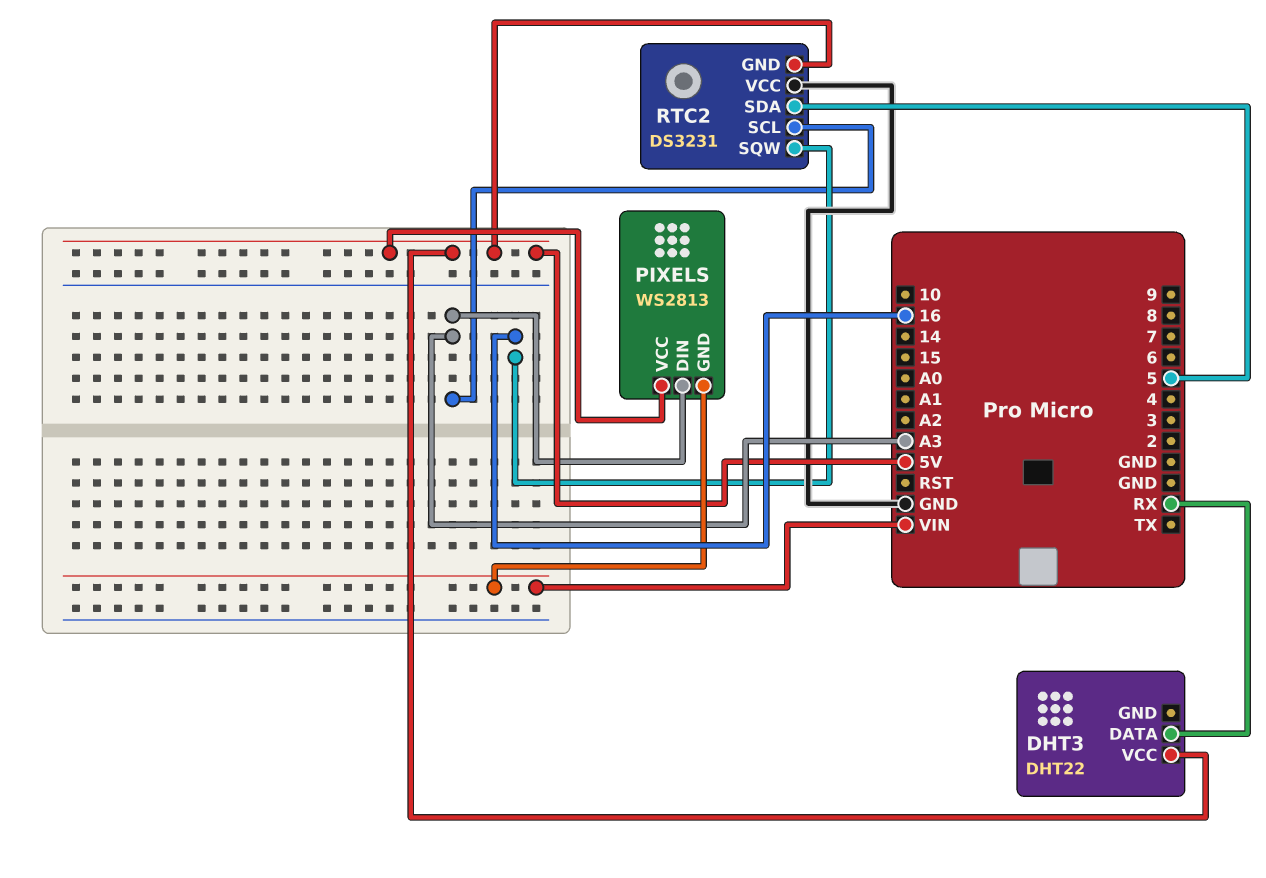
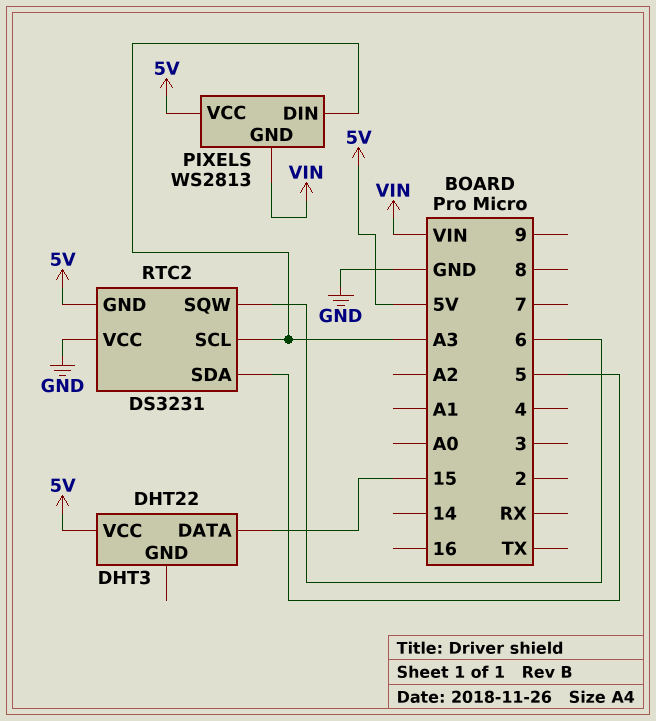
DHT3 pin DATA: RX -> 15
RTC2 pin SQW: 16 -> 6

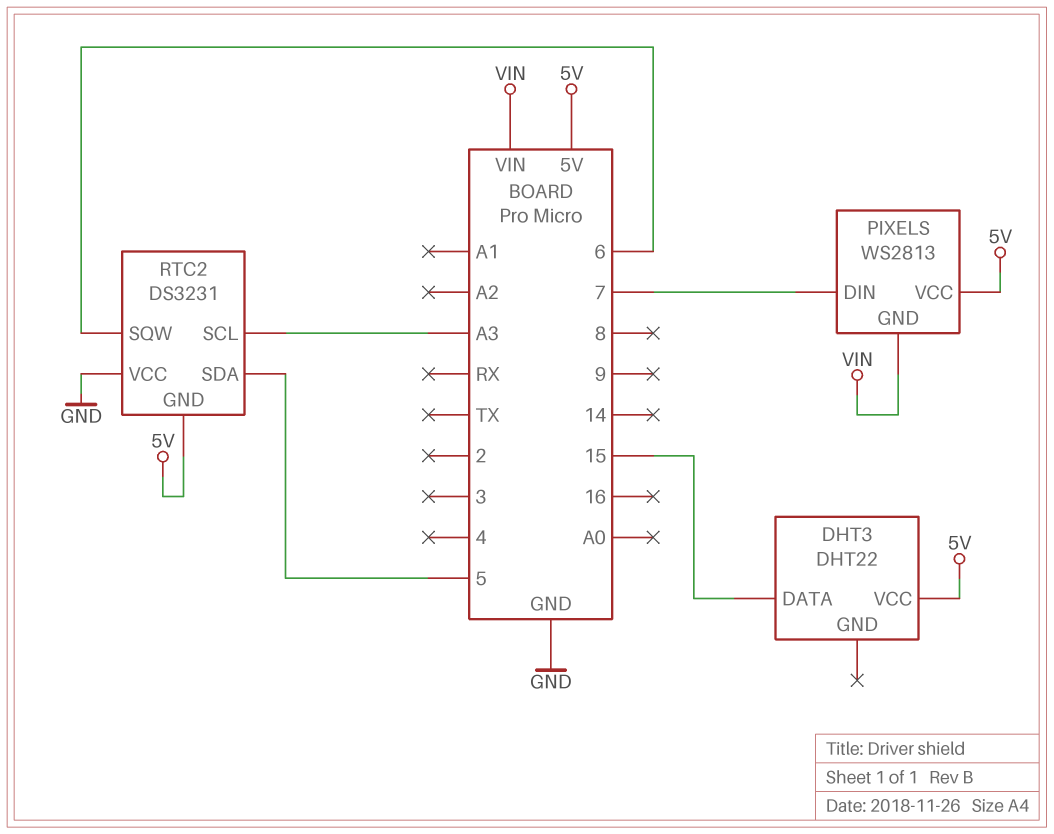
PIXELS pin DIN: A3 -> 7

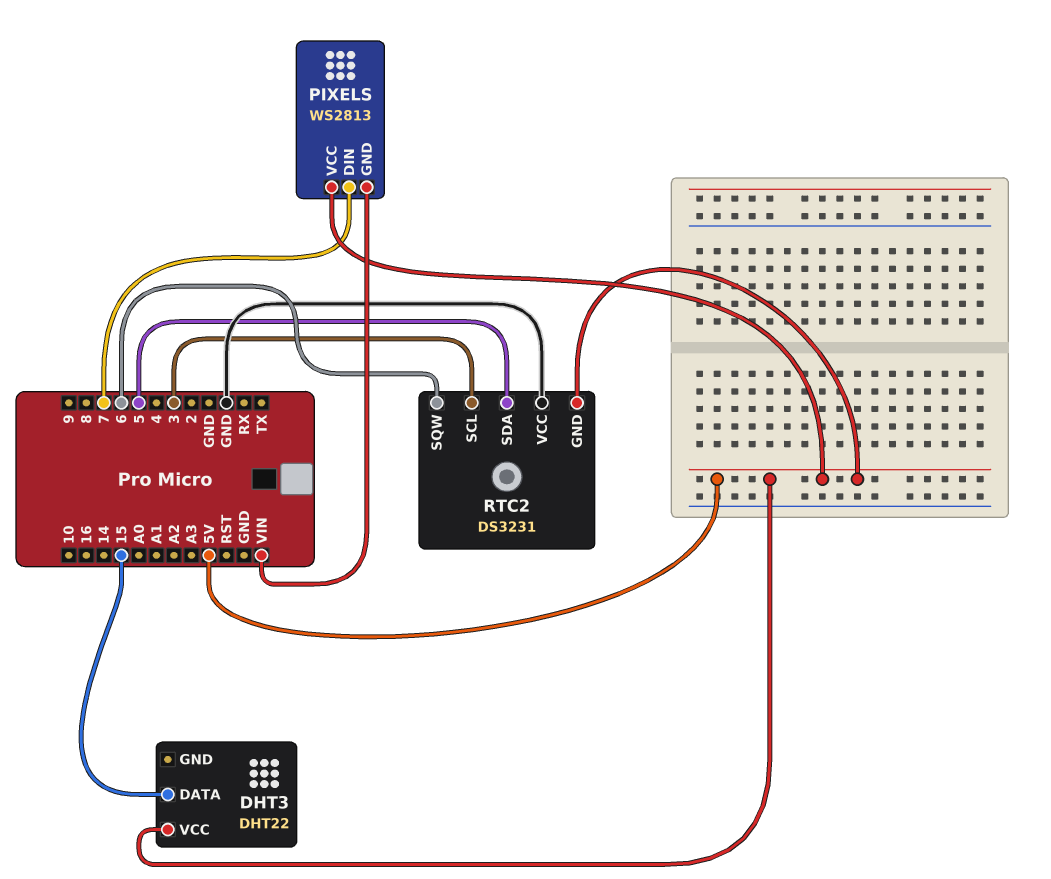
RTC2 pin SCL: A3 -> 3

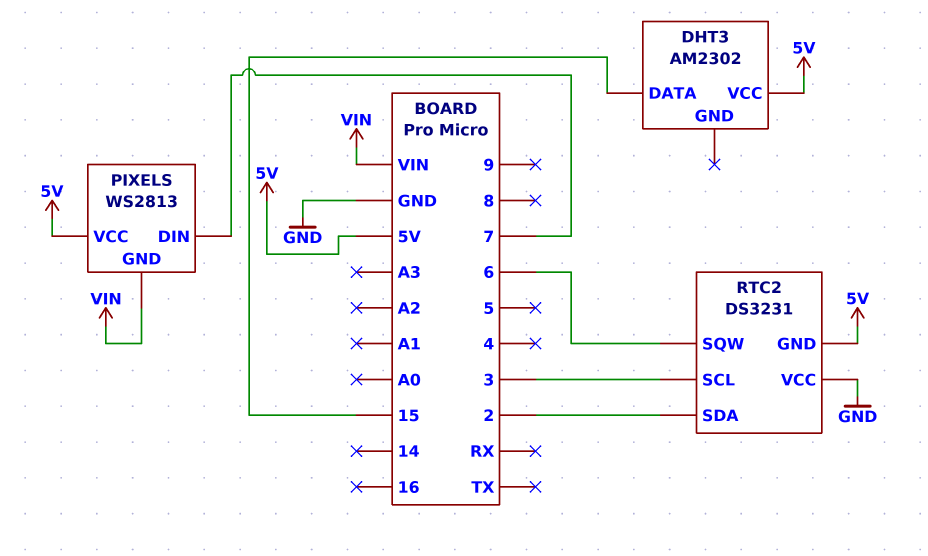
DHT3: DHT22 -> AM2302
RTC2 pin SDA: 5 -> 2

